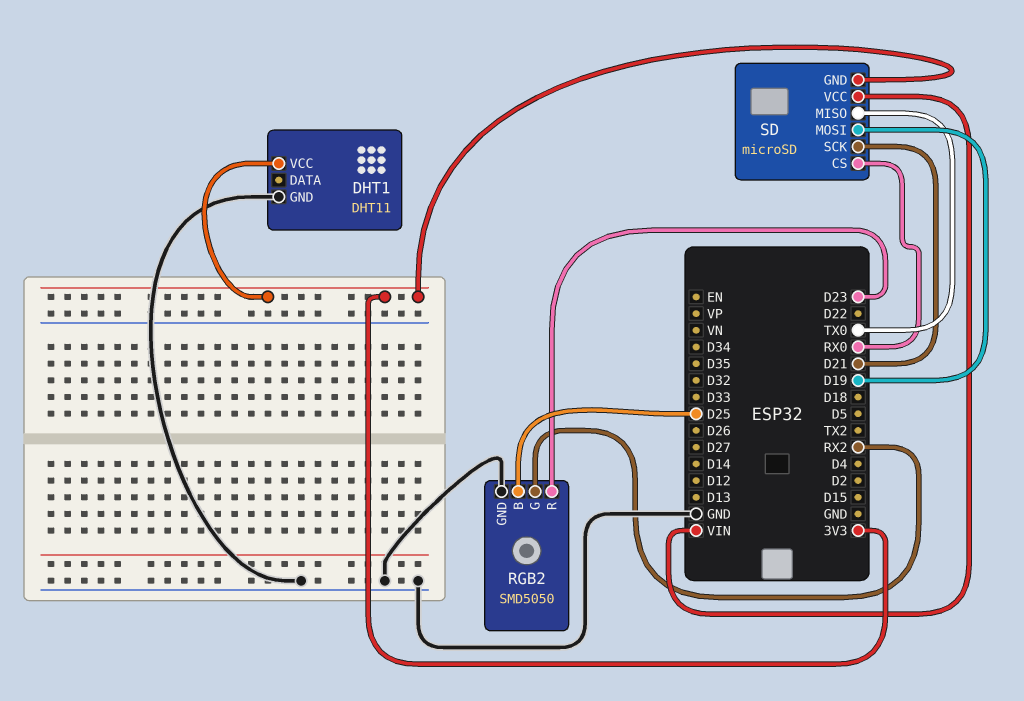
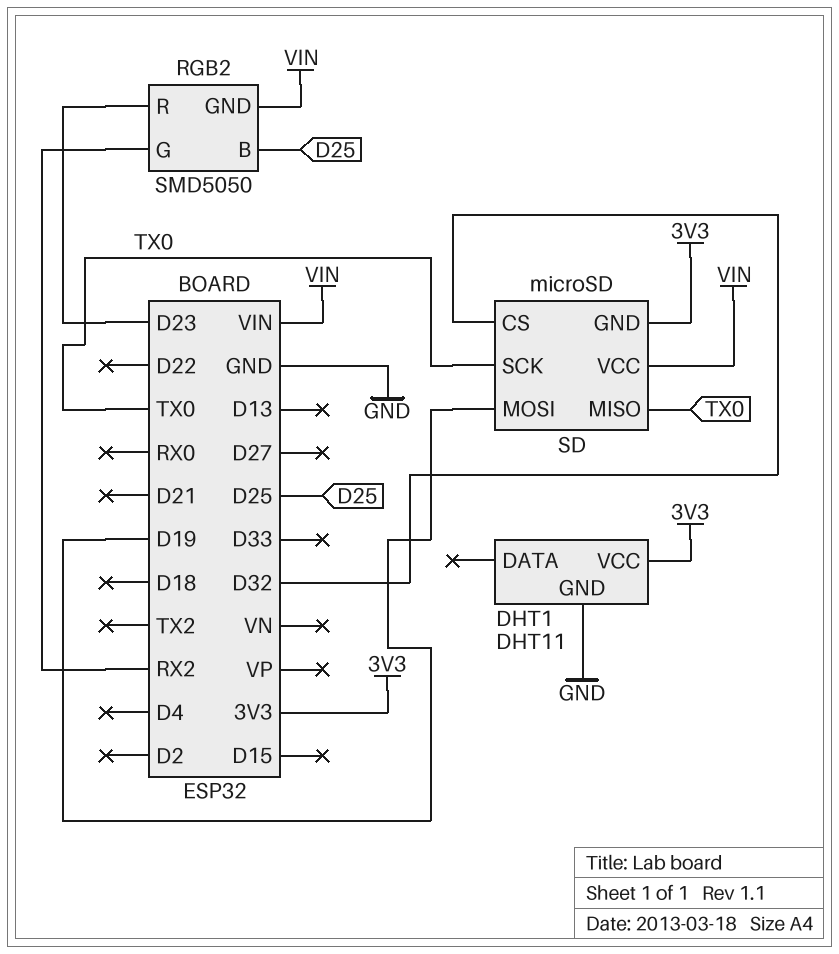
RGB2 pin GND: GND -> VIN
SD pin CS: RX0 -> D32
SD pin SCK: D21 -> TX0

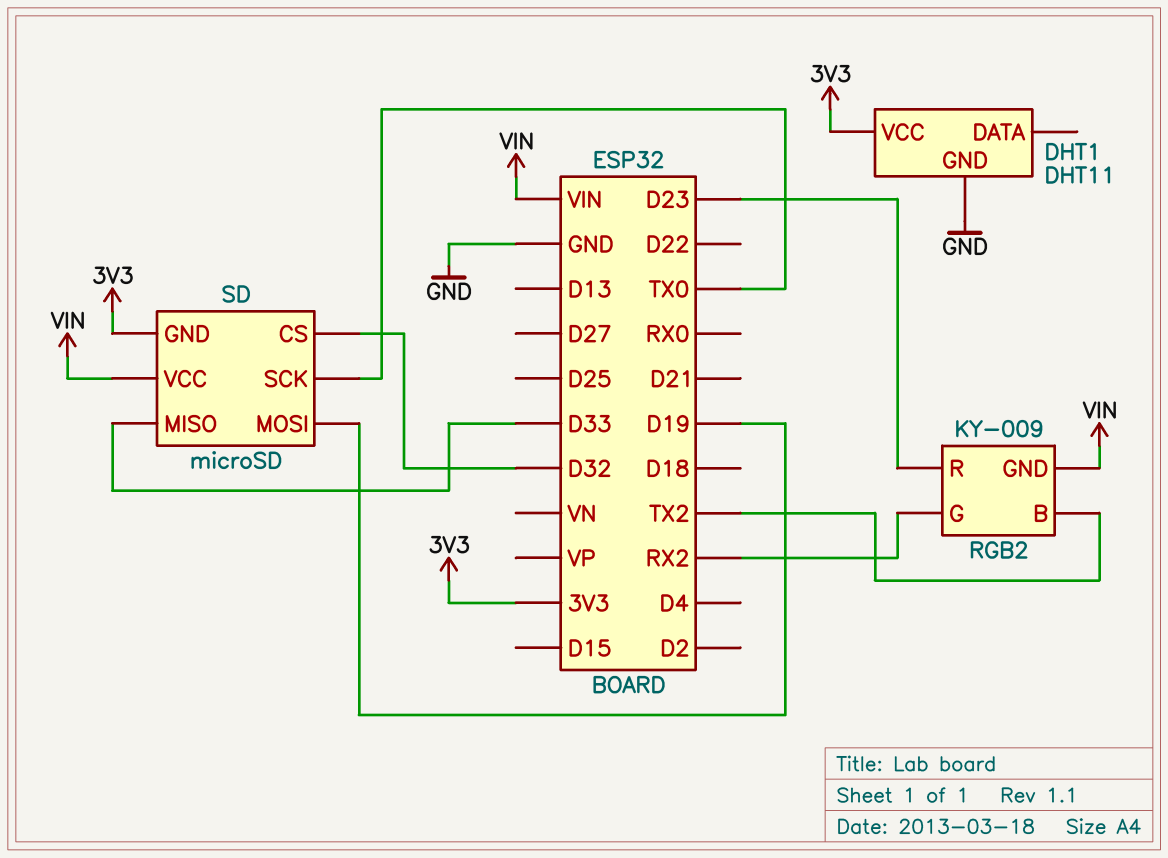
RGB2: SMD5050 -> KY-009
RGB2 pin B: D25 -> TX2
SD pin MISO: TX0 -> D33

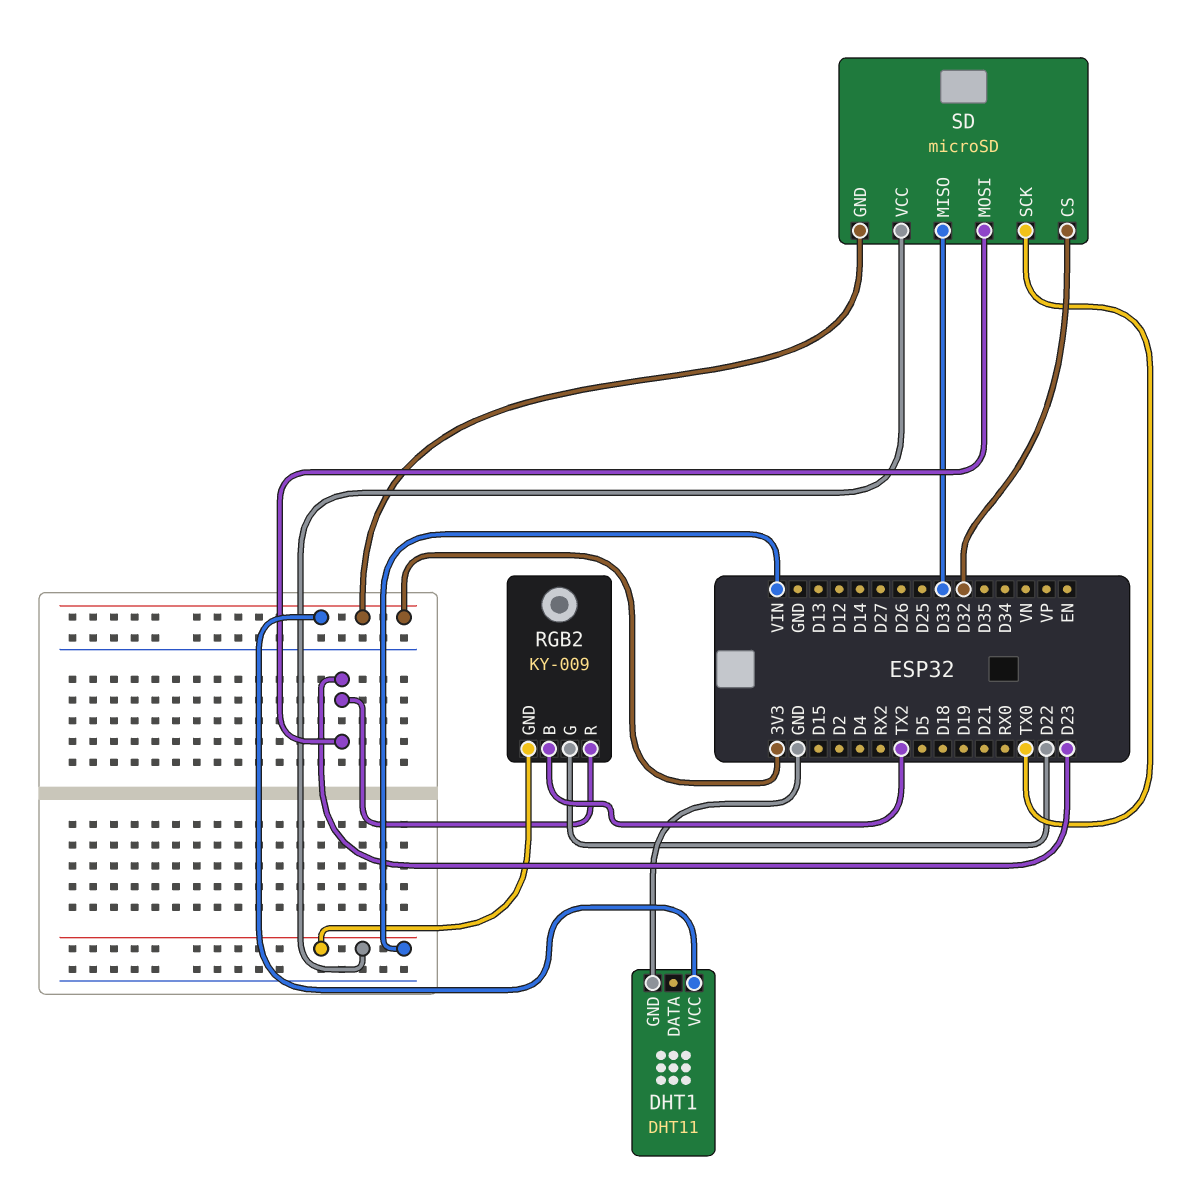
RGB2 pin G: RX2 -> D22
SD pin MOSI: D19 -> D23

